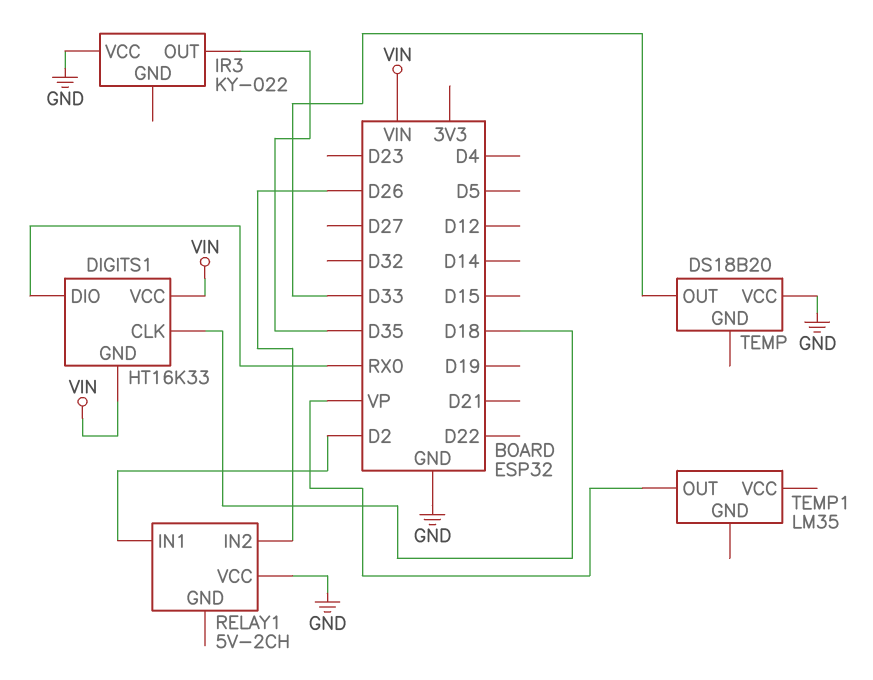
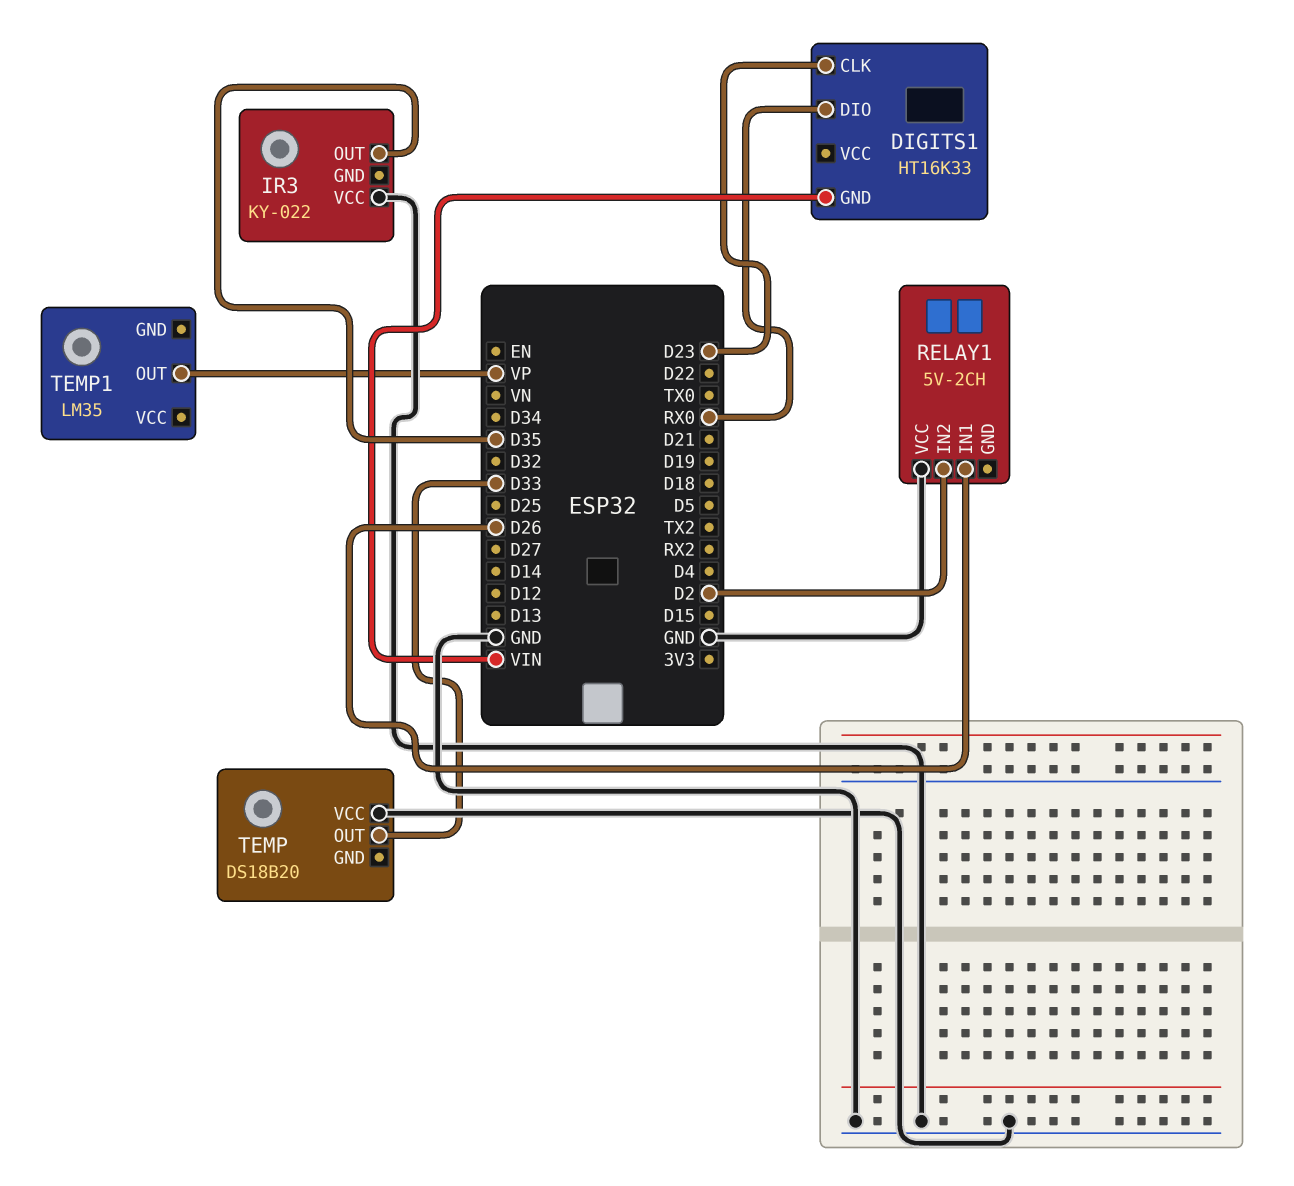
DIGITS1 pin CLK: D18 -> D23
DIGITS1 pin VCC: VIN -> none
RELAY1 pin IN1: D2 -> D26
RELAY1 pin IN2: D26 -> D2

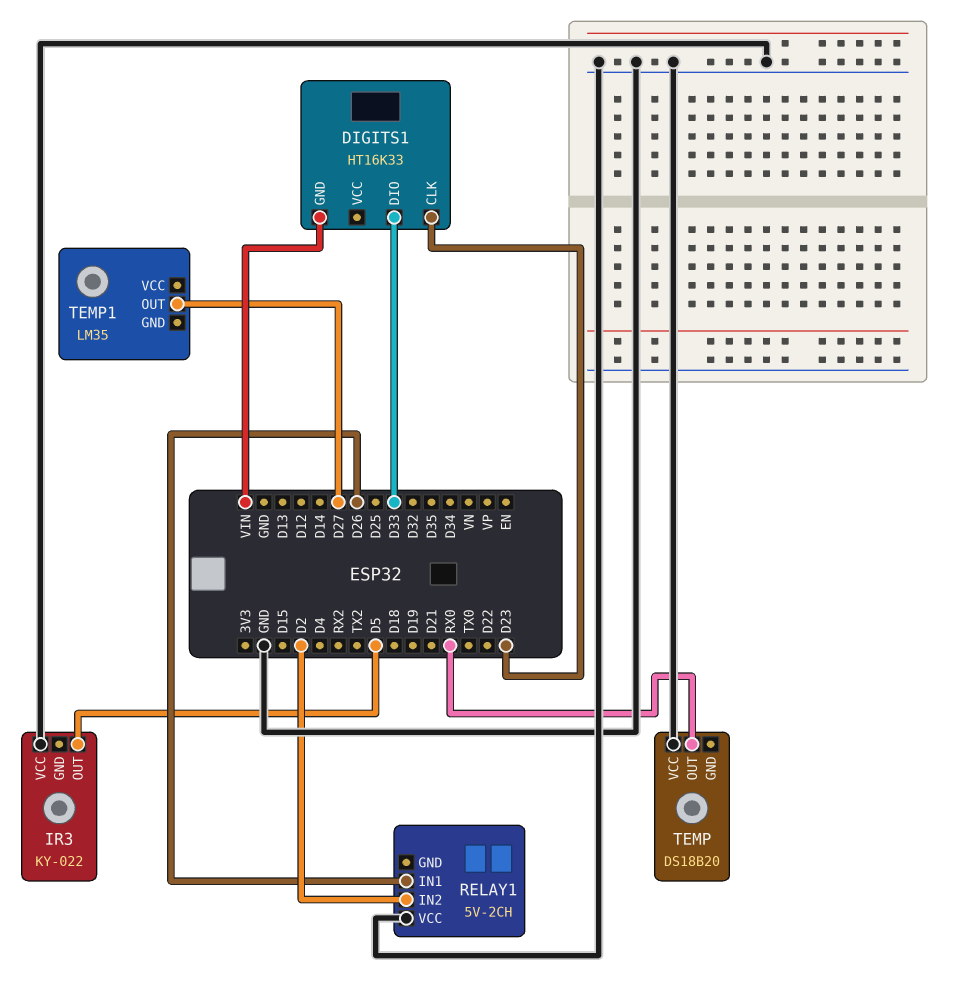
DIGITS1 pin DIO: RX0 -> D33
IR3 pin OUT: D35 -> D5
TEMP pin OUT: D33 -> RX0
TEMP1 pin OUT: VP -> D27

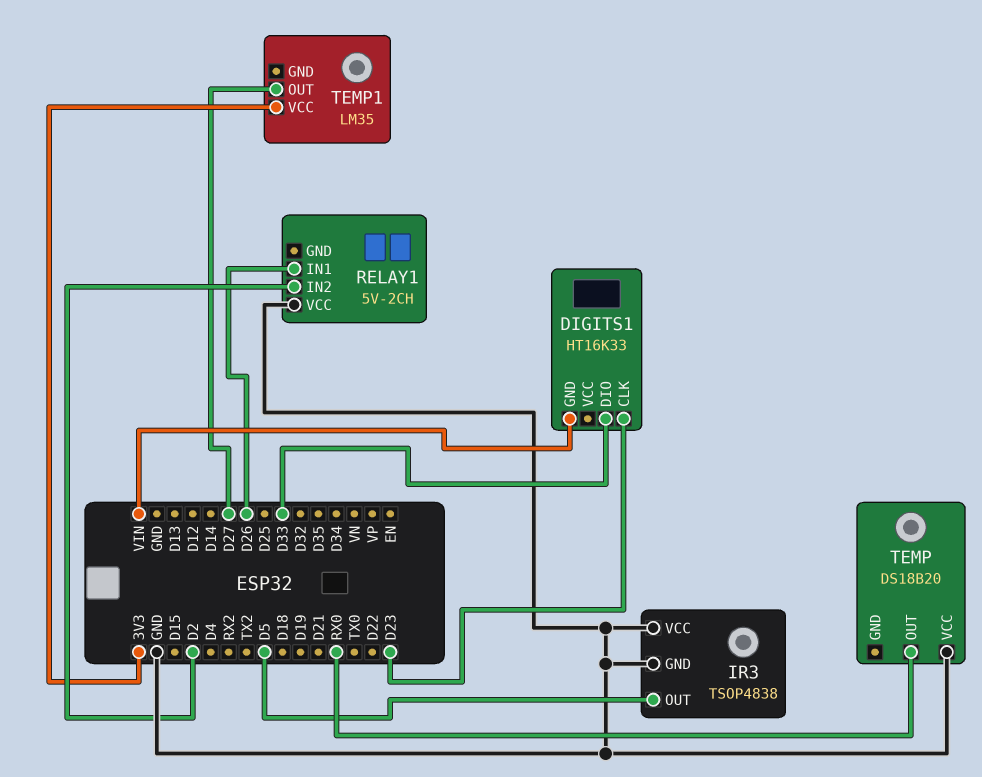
IR3: KY-022 -> TSOP4838
IR3 pin GND: none -> GND
TEMP1 pin VCC: none -> 3V3

